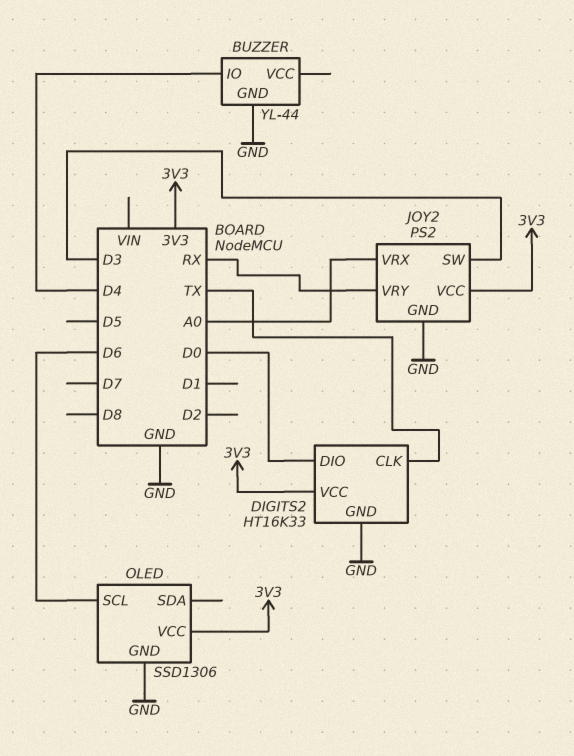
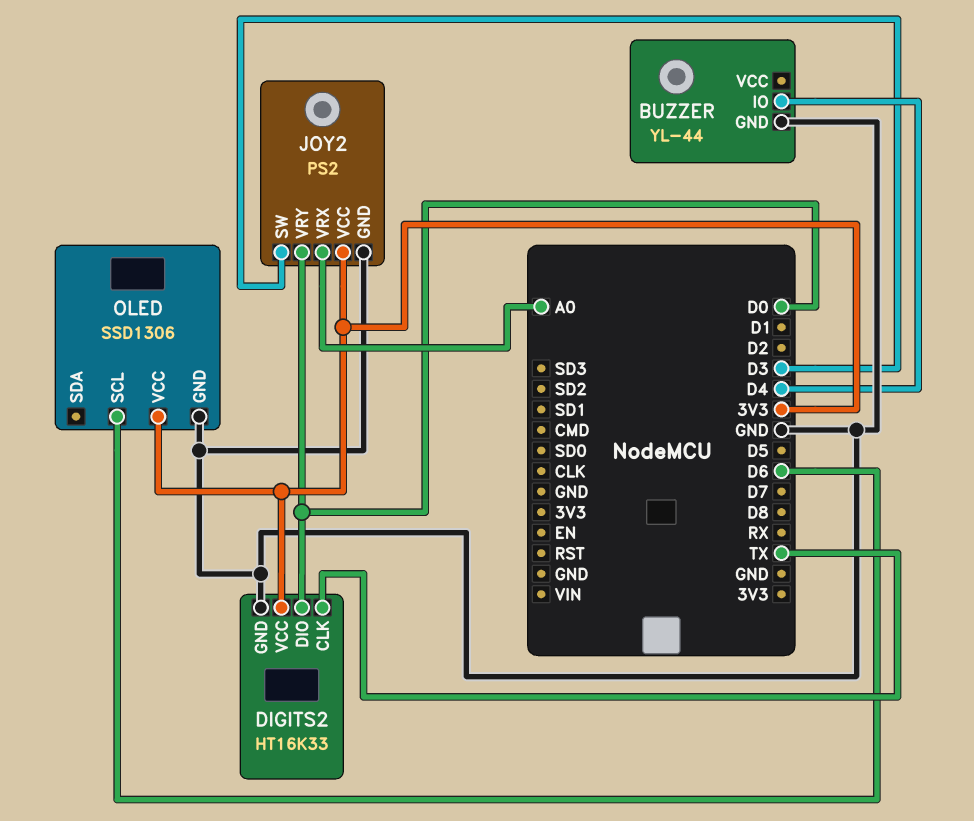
JOY2 pin VRY: RX -> D0

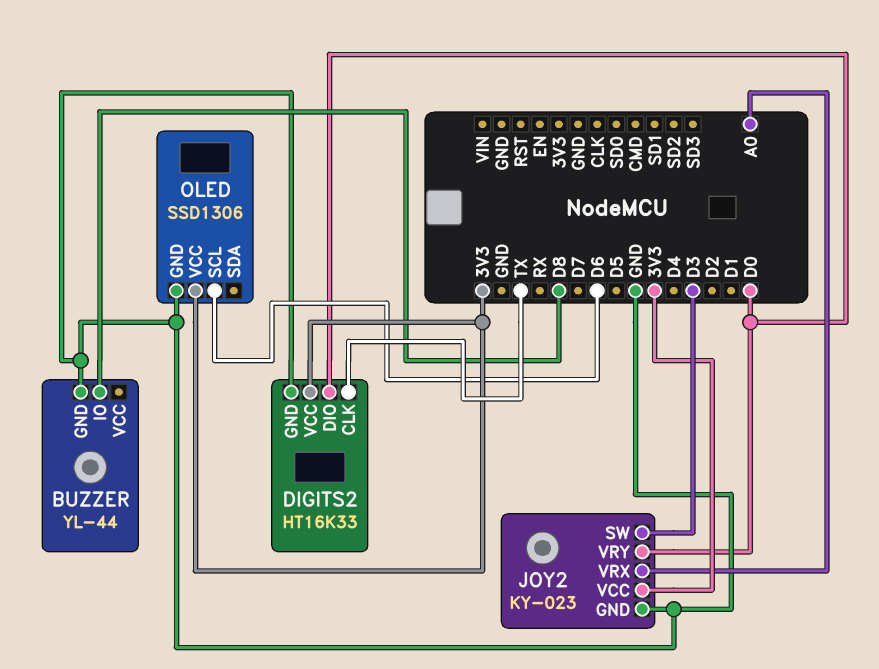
BUZZER pin IO: D4 -> D8
JOY2: PS2 -> KY-023

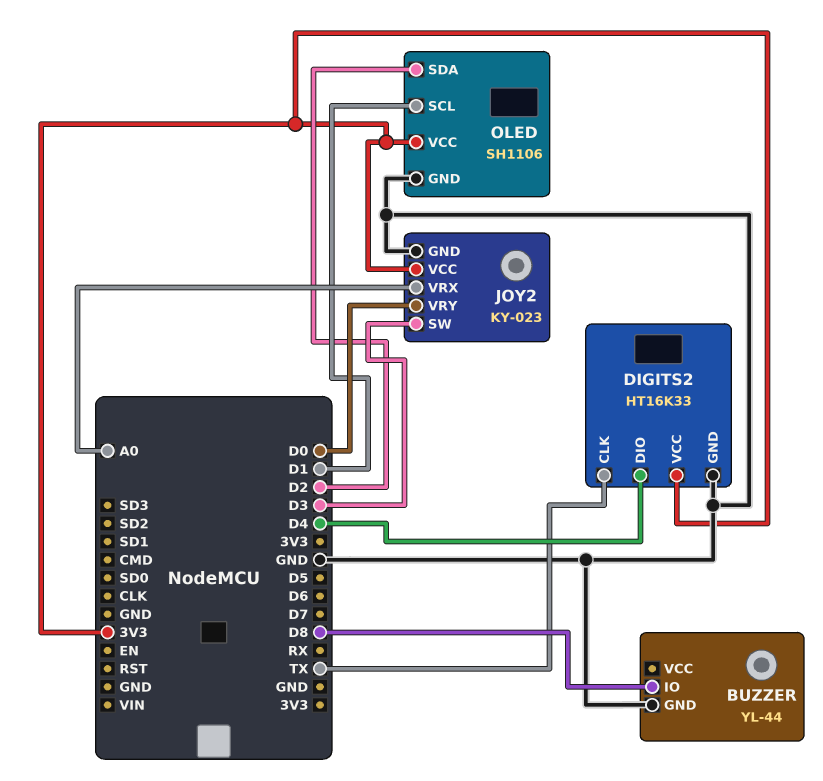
DIGITS2 pin DIO: D0 -> D4
OLED: SSD1306 -> SH1106
OLED pin SCL: D6 -> D1
OLED pin SDA: none -> D2

